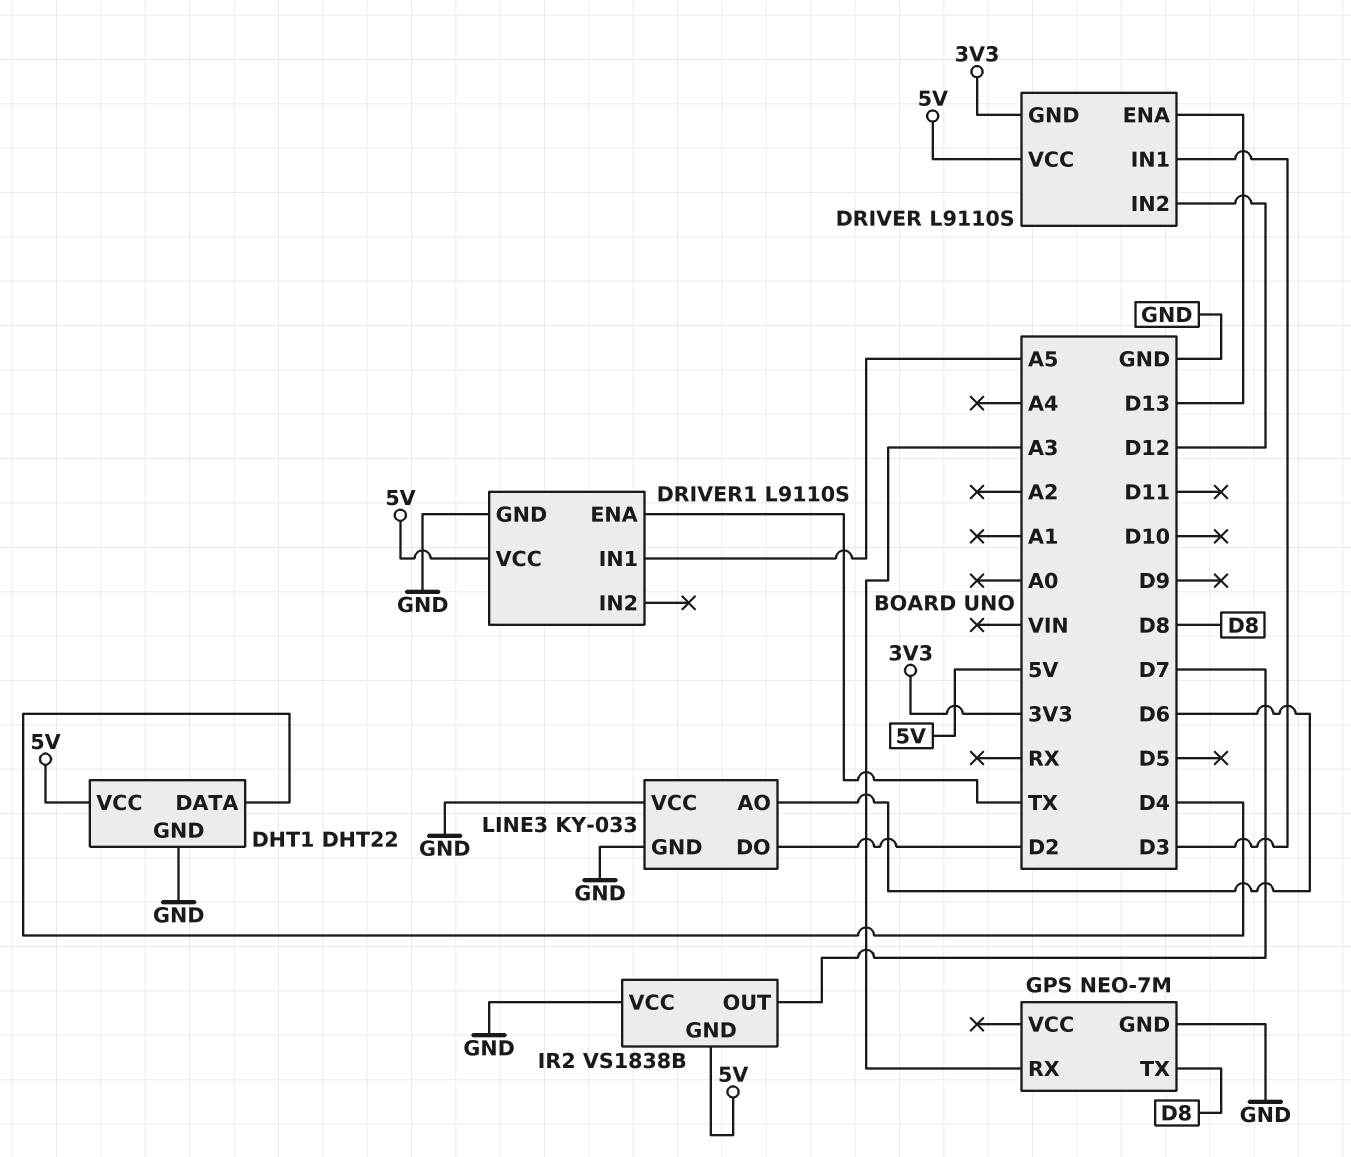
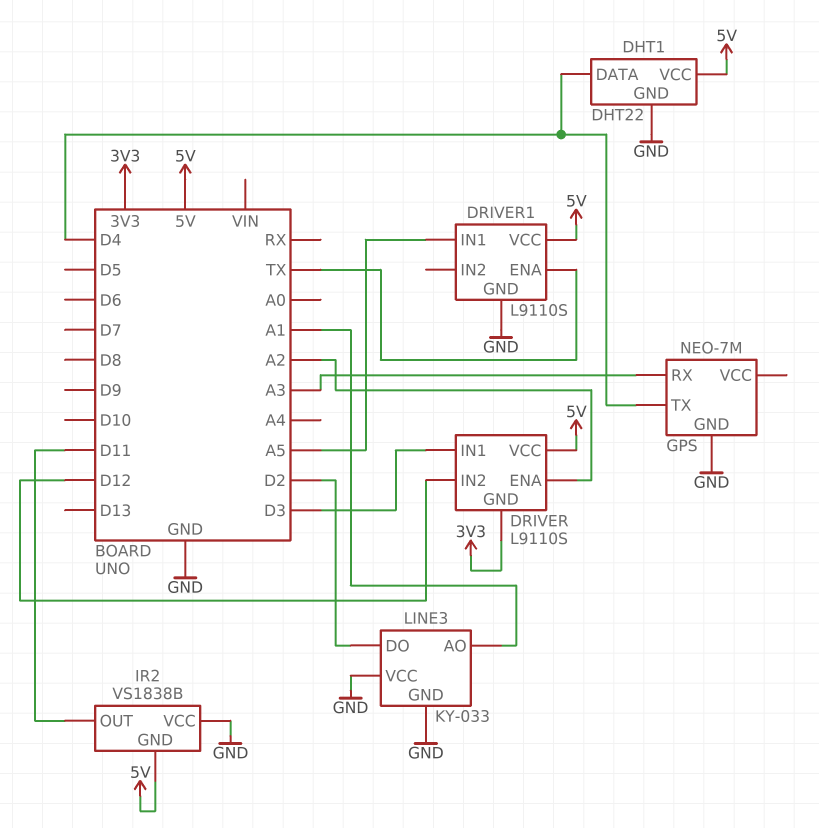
DRIVER pin ENA: D13 -> A2
GPS pin TX: D8 -> D4
IR2 pin OUT: D7 -> D11
LINE3 pin AO: D6 -> A1

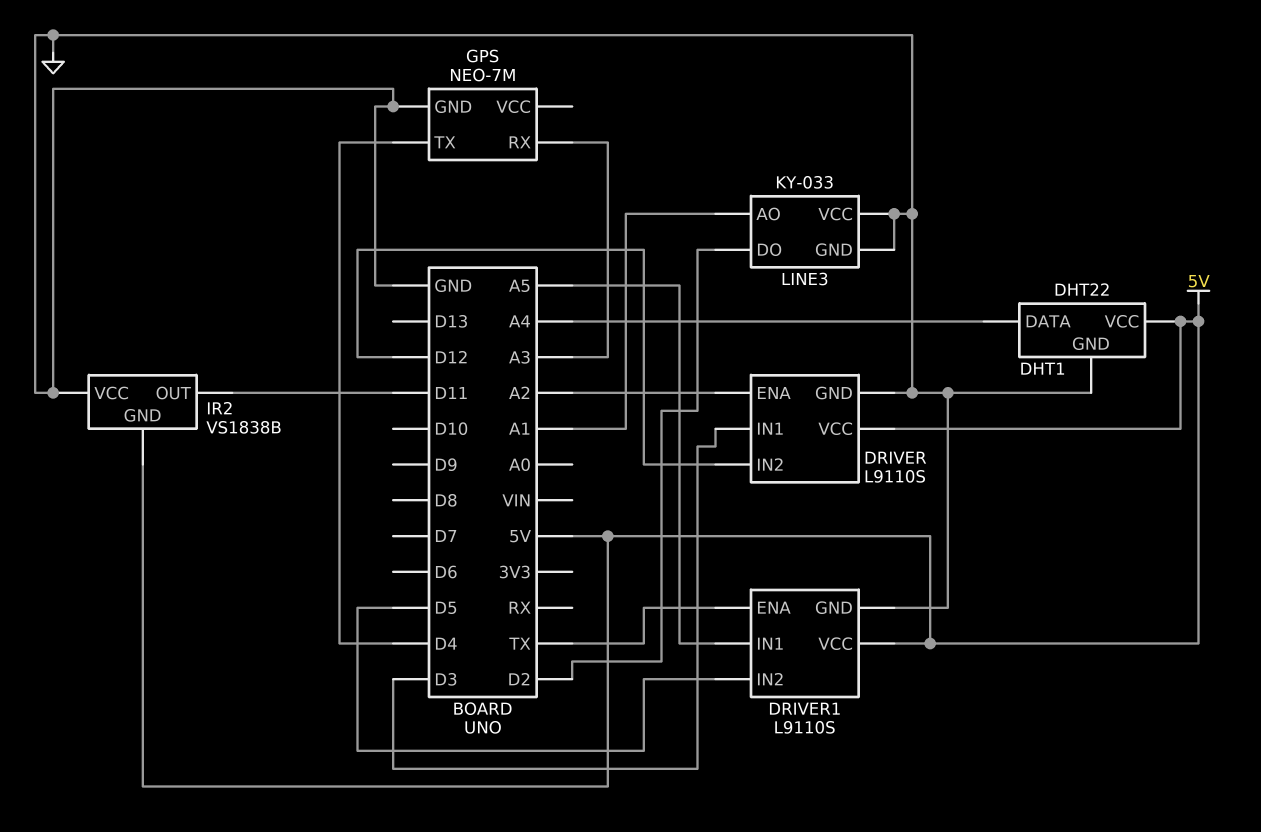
DHT1 pin DATA: D4 -> A4
DRIVER pin GND: 3V3 -> GND
DRIVER1 pin IN2: none -> D5

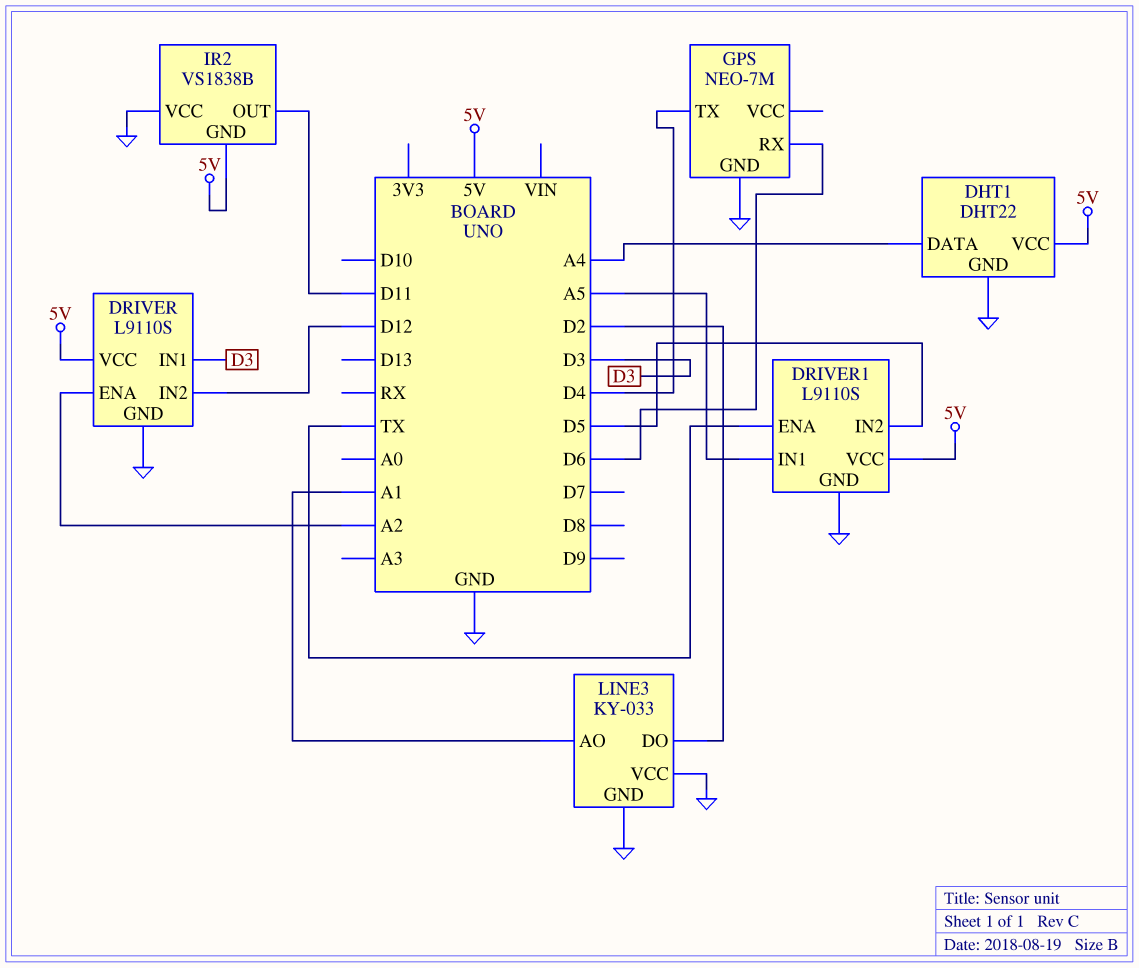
GPS pin RX: A3 -> D6

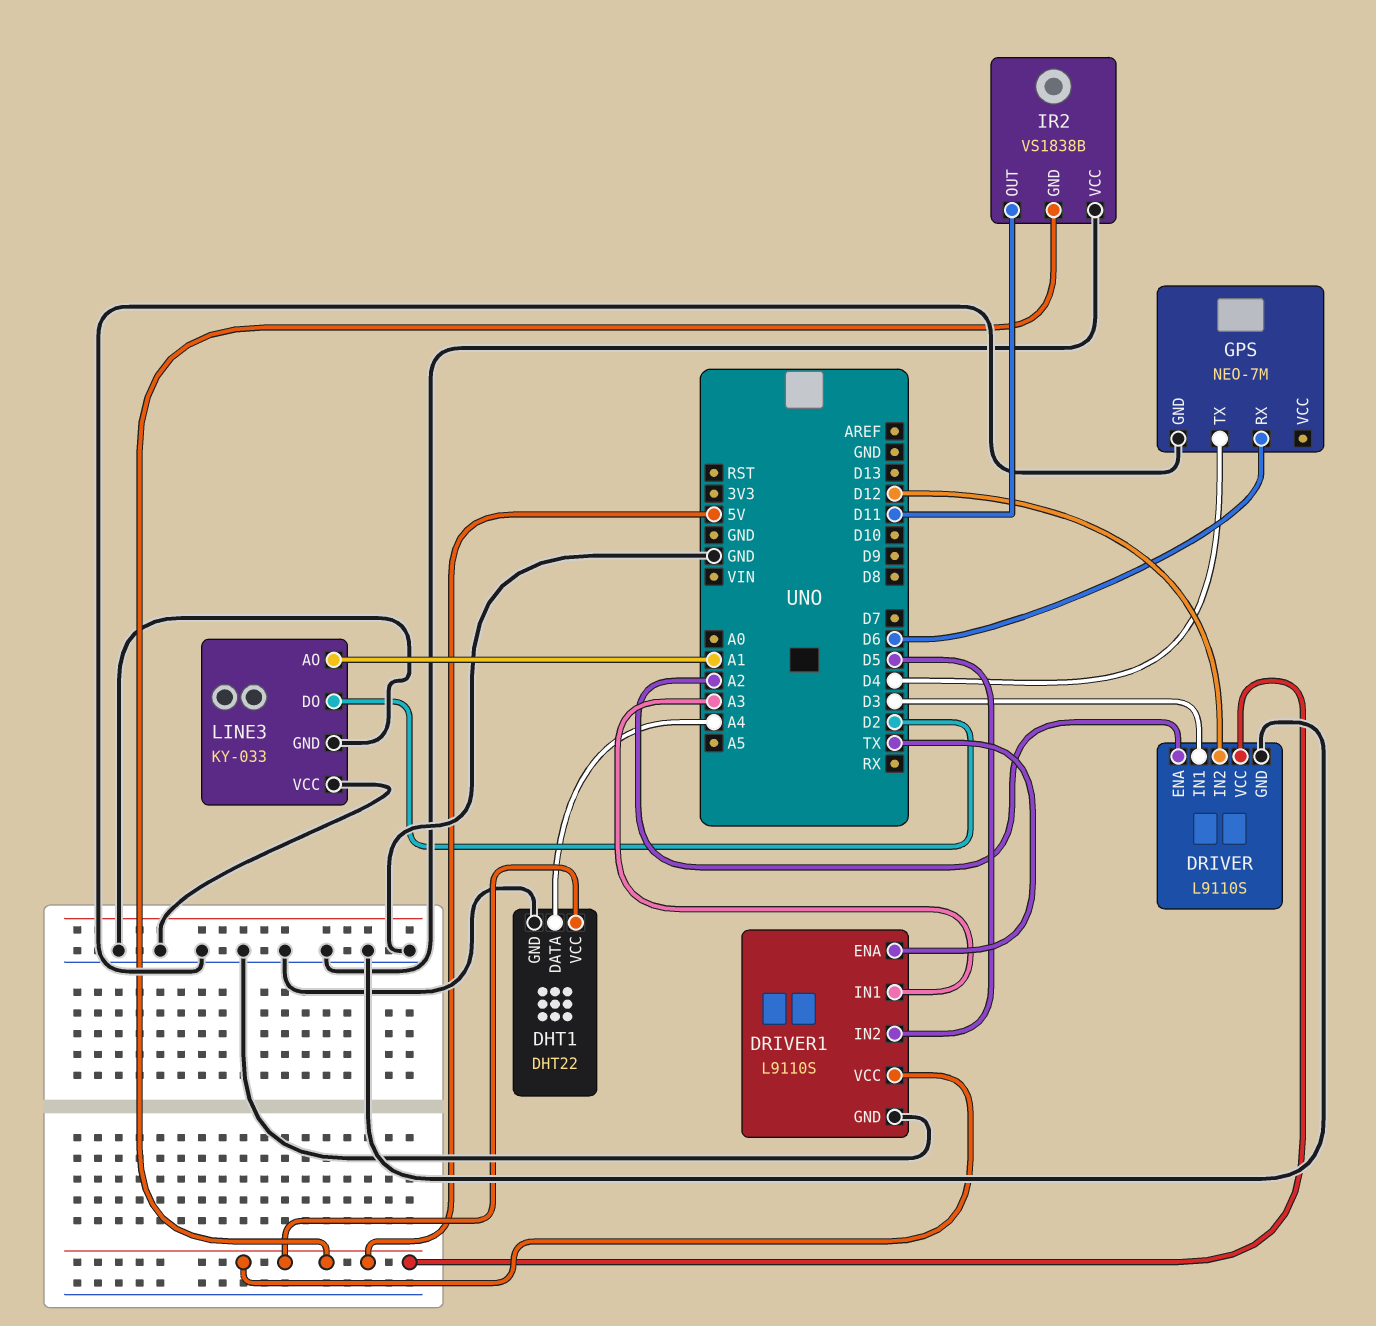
DRIVER1 pin IN1: A5 -> A3

